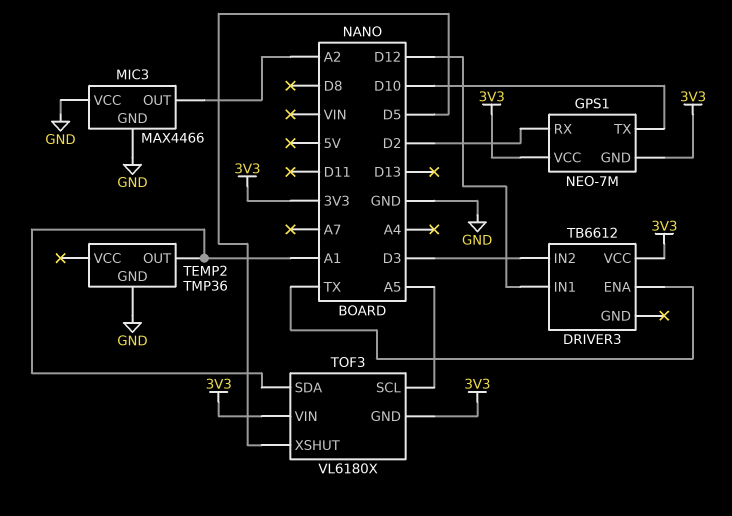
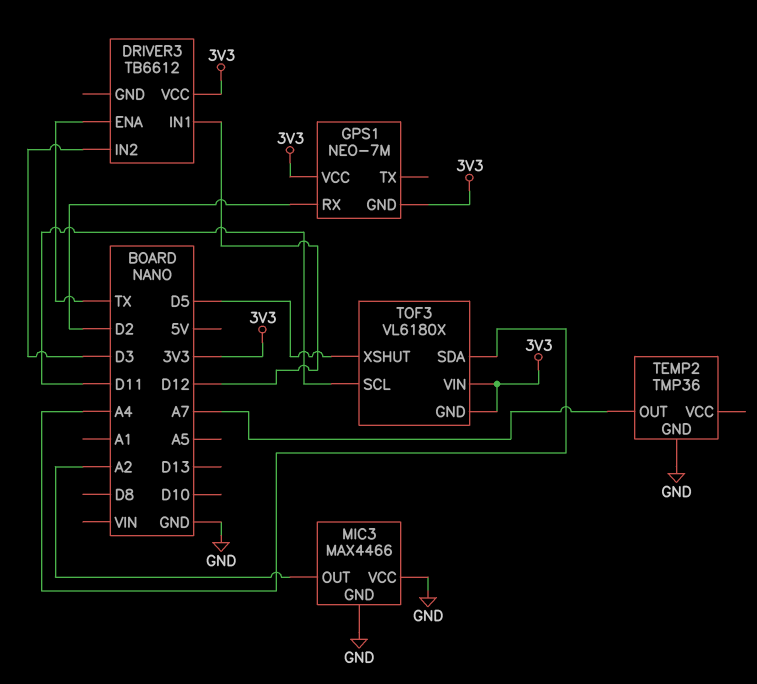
GPS1 pin TX: D10 -> none
TEMP2 pin OUT: A1 -> A7
TOF3 pin SCL: A5 -> D11
TOF3 pin SDA: A1 -> A4

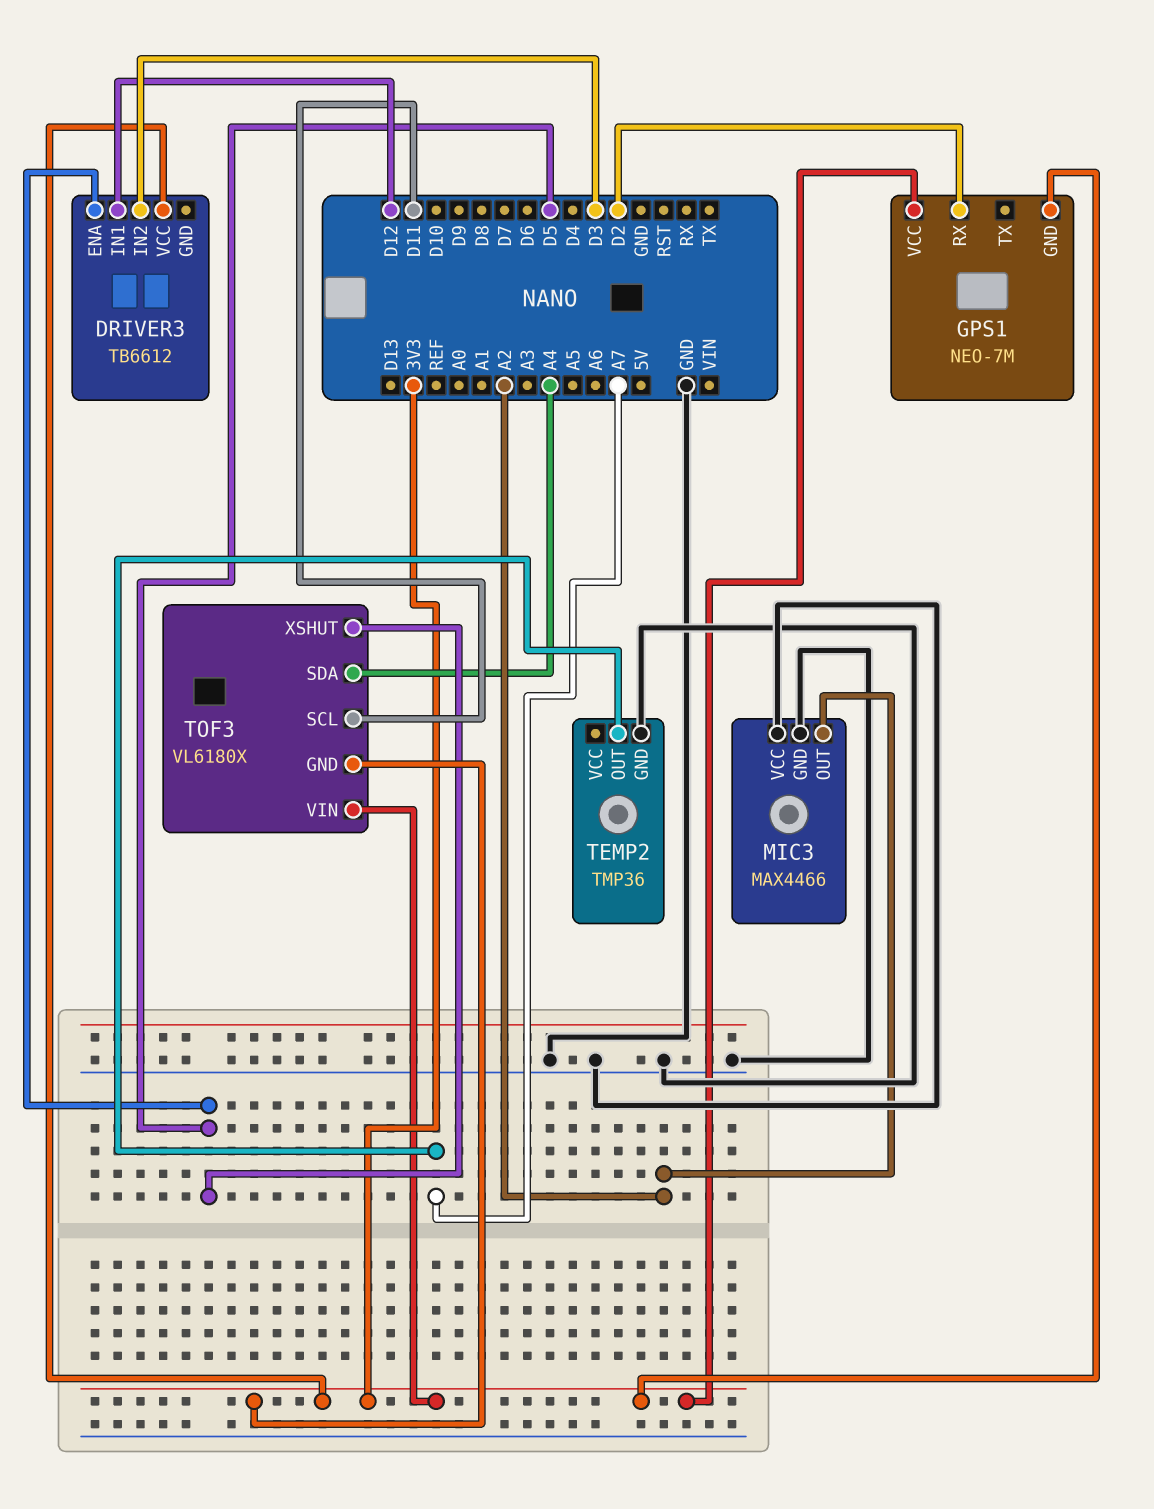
DRIVER3 pin ENA: TX -> D5

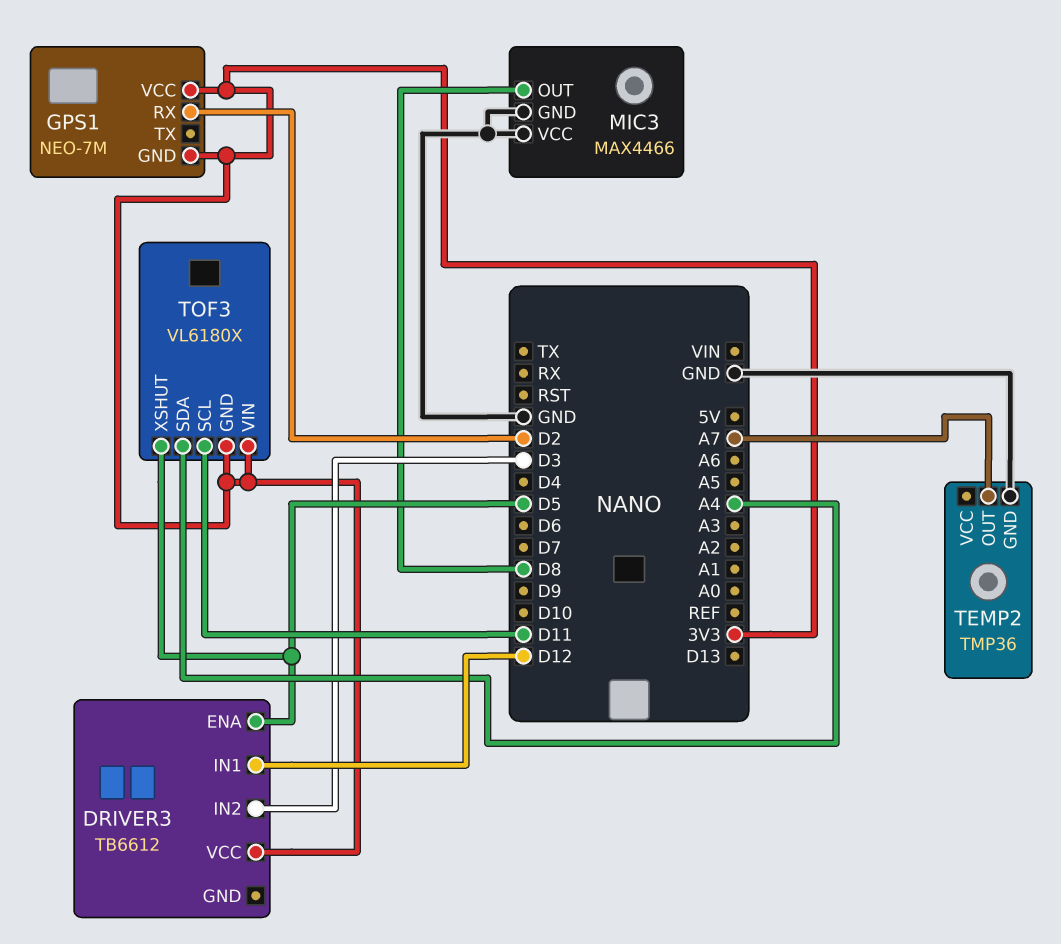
MIC3 pin OUT: A2 -> D8

